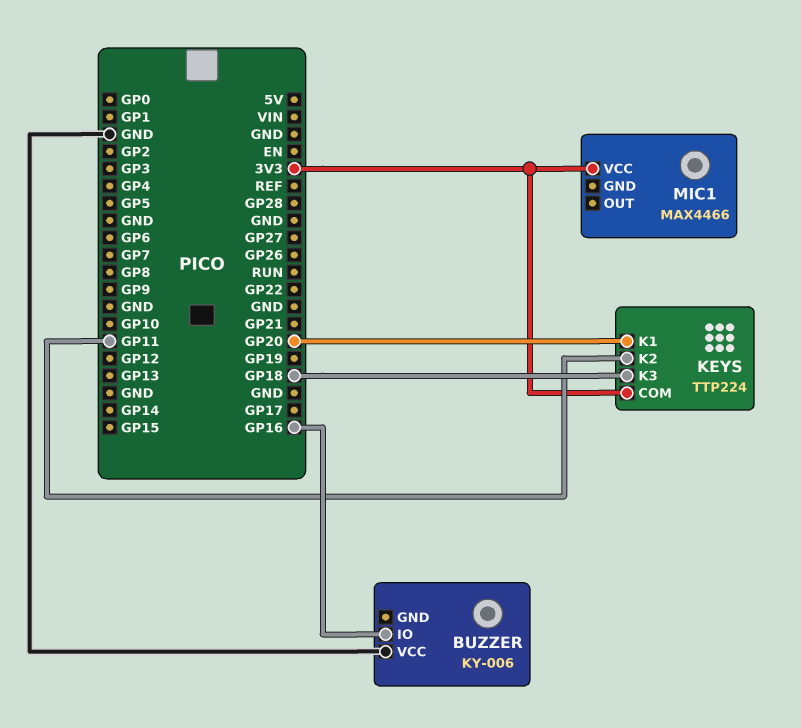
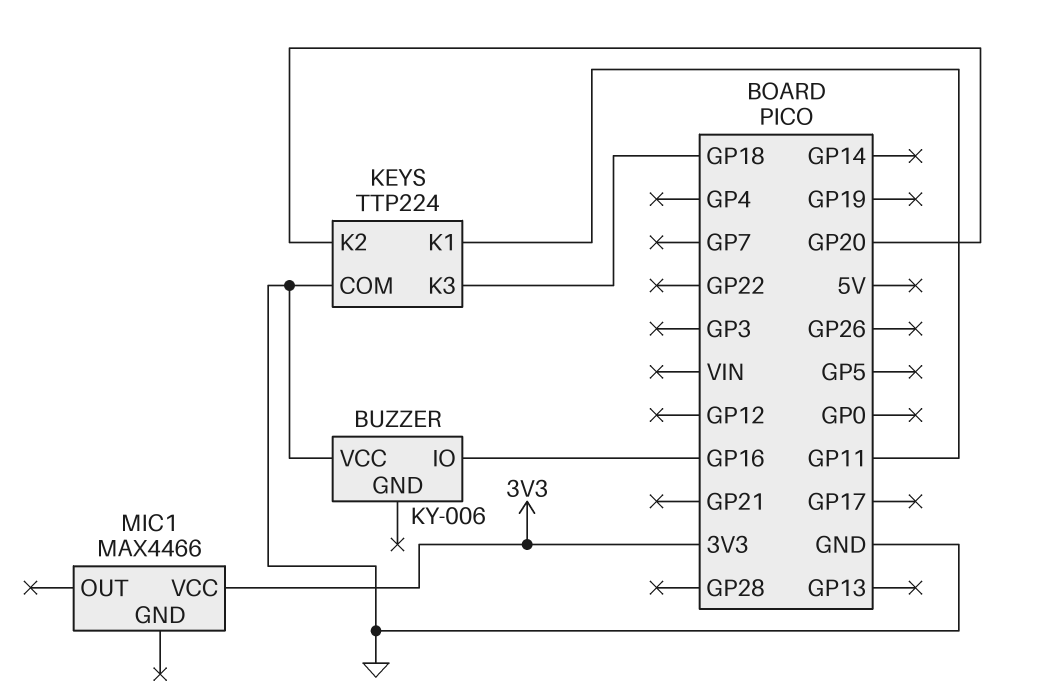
KEYS pin COM: 3V3 -> GND
KEYS pin K1: GP20 -> GP11
KEYS pin K2: GP11 -> GP20

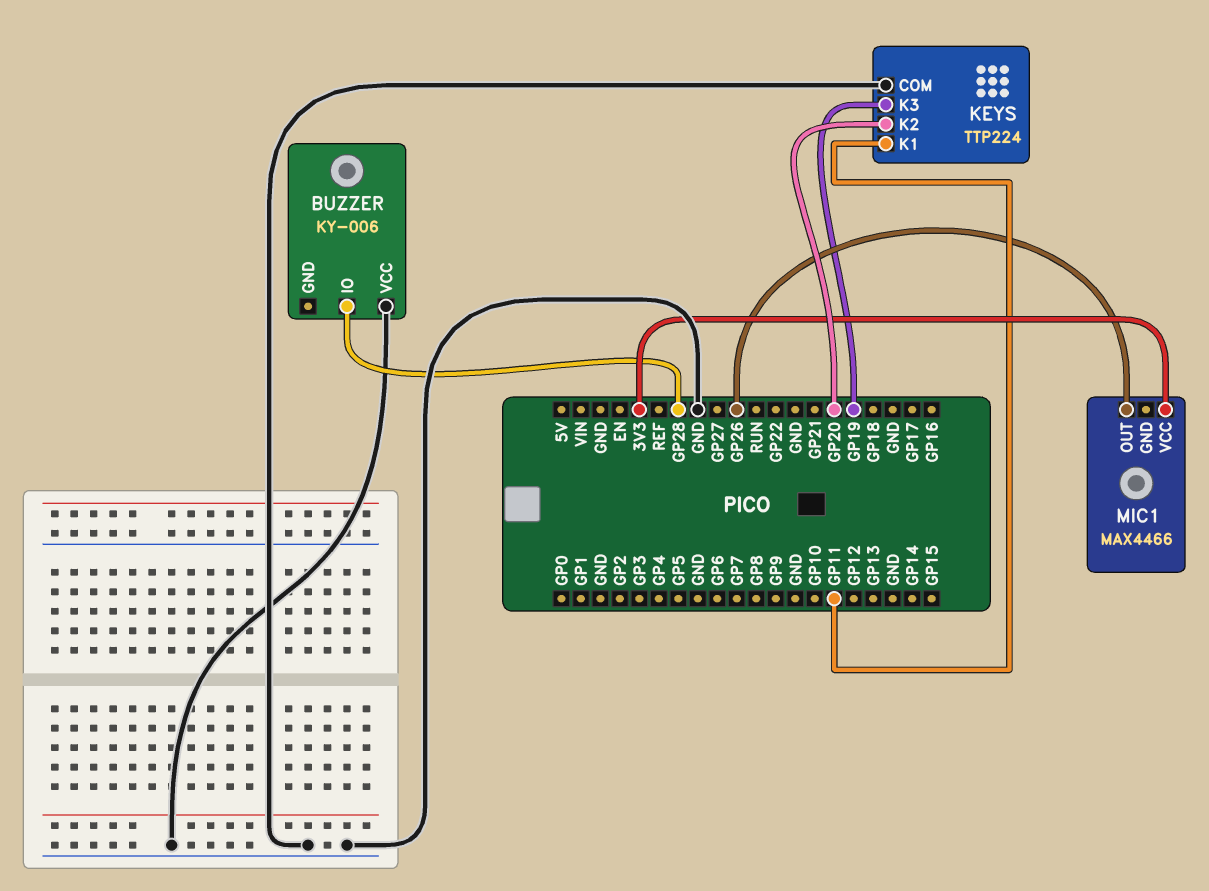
BUZZER pin IO: GP16 -> GP28
KEYS pin K3: GP18 -> GP19
MIC1 pin OUT: none -> GP26

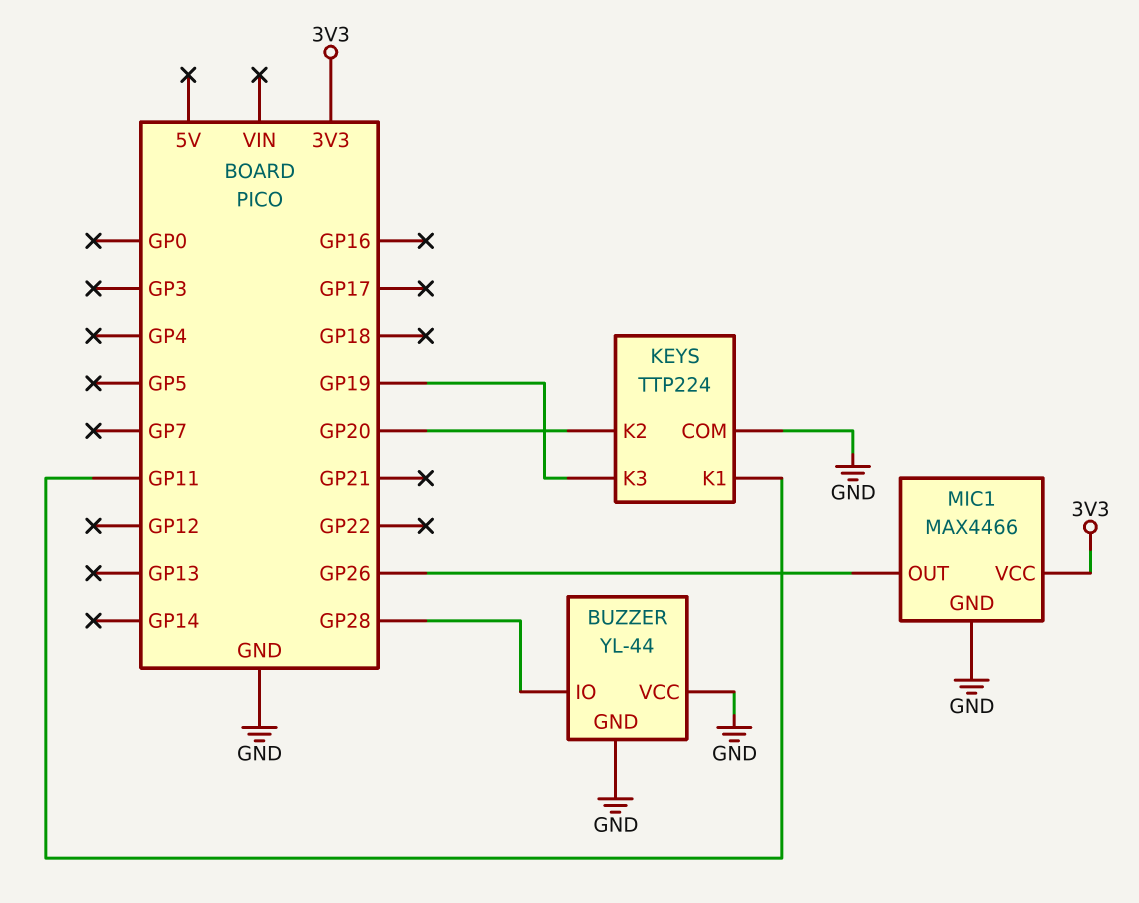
BUZZER: KY-006 -> YL-44
BUZZER pin GND: none -> GND
MIC1 pin GND: none -> GND

